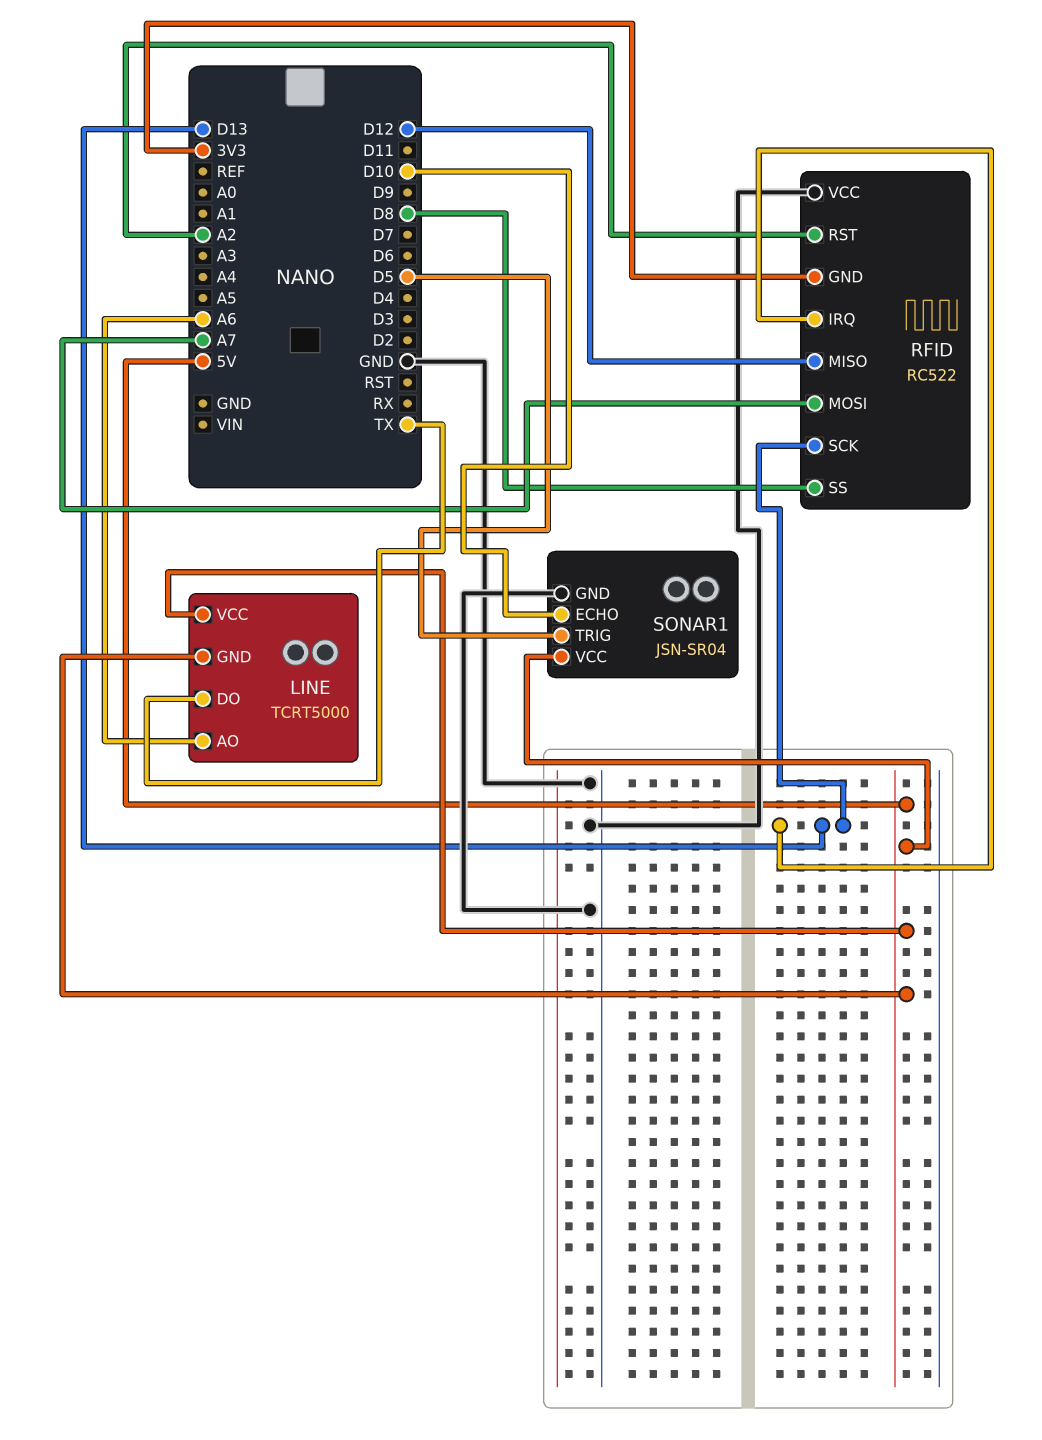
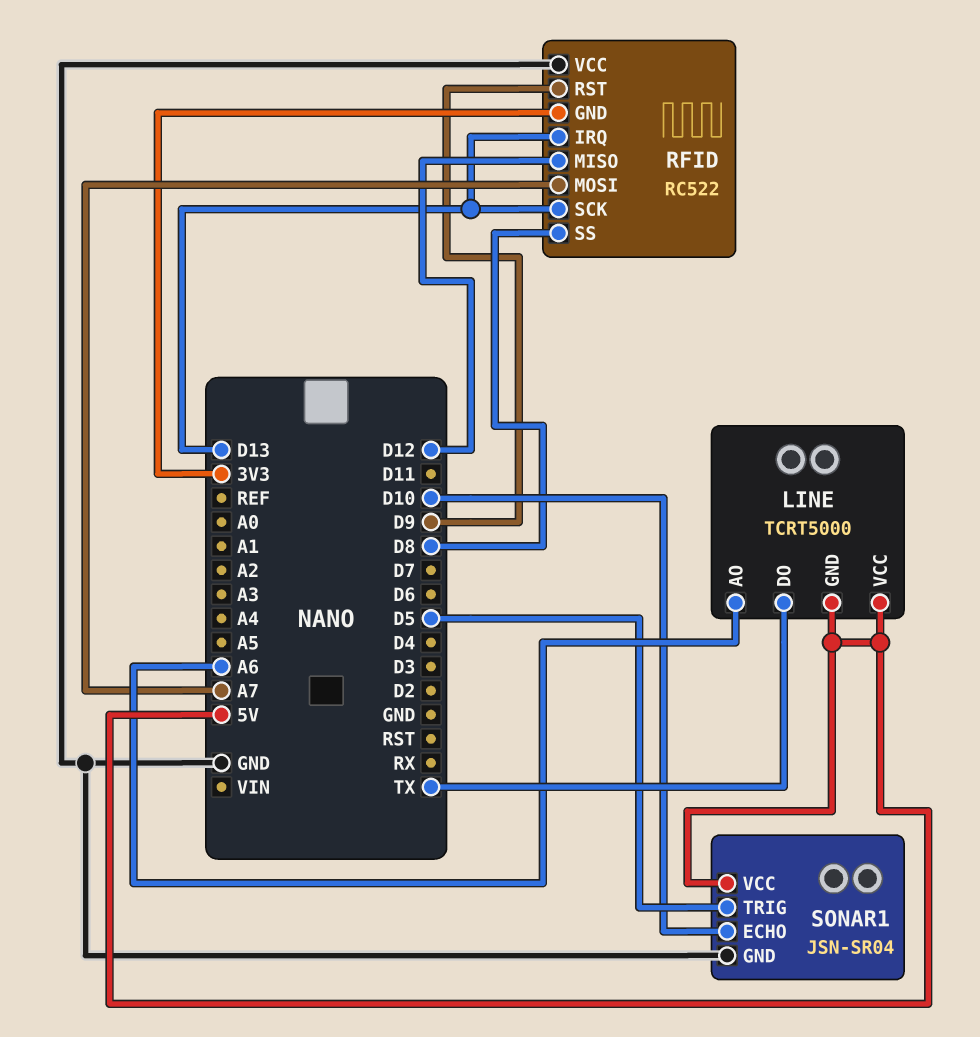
RFID pin RST: A2 -> D9

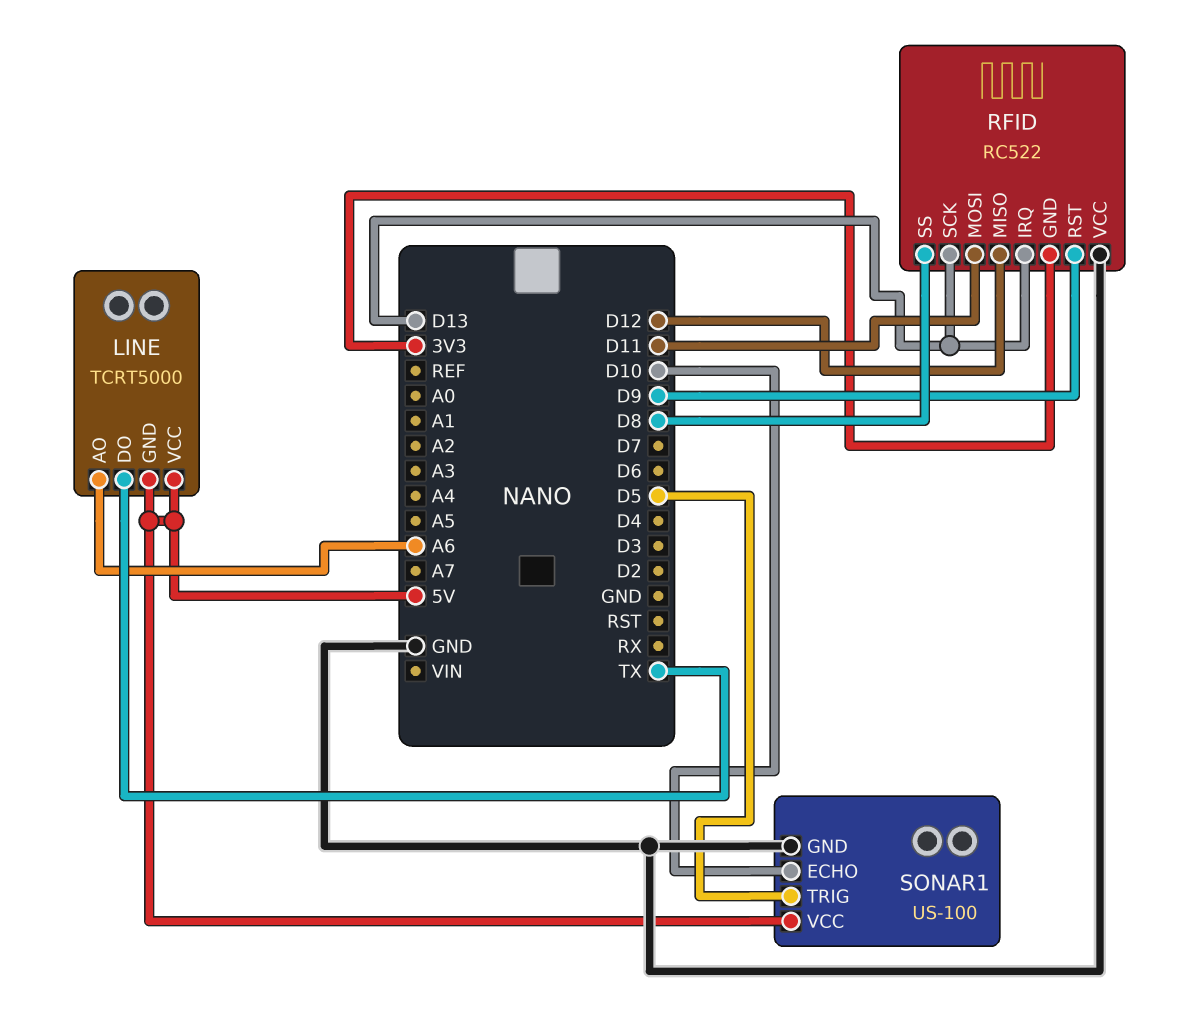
RFID pin MOSI: A7 -> D11
SONAR1: JSN-SR04 -> US-100

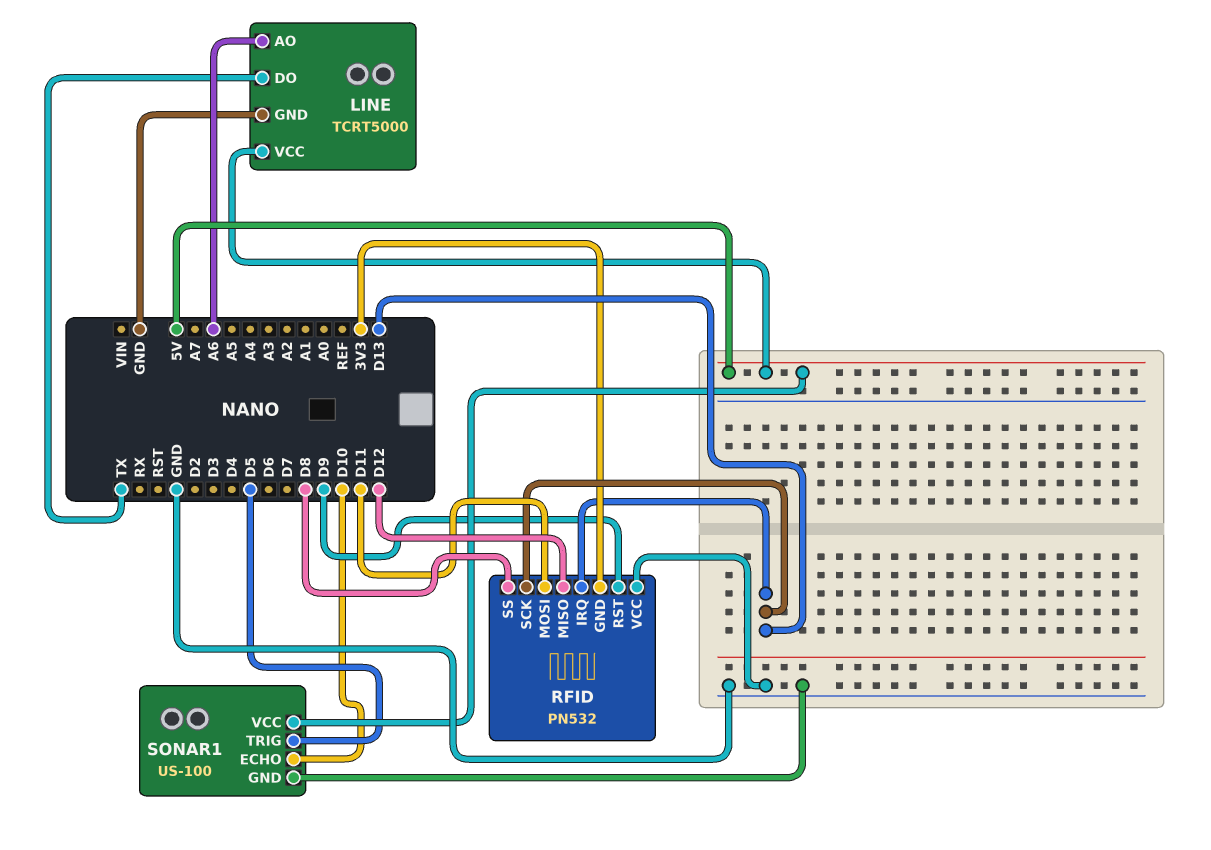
LINE pin GND: 5V -> GND
RFID: RC522 -> PN532

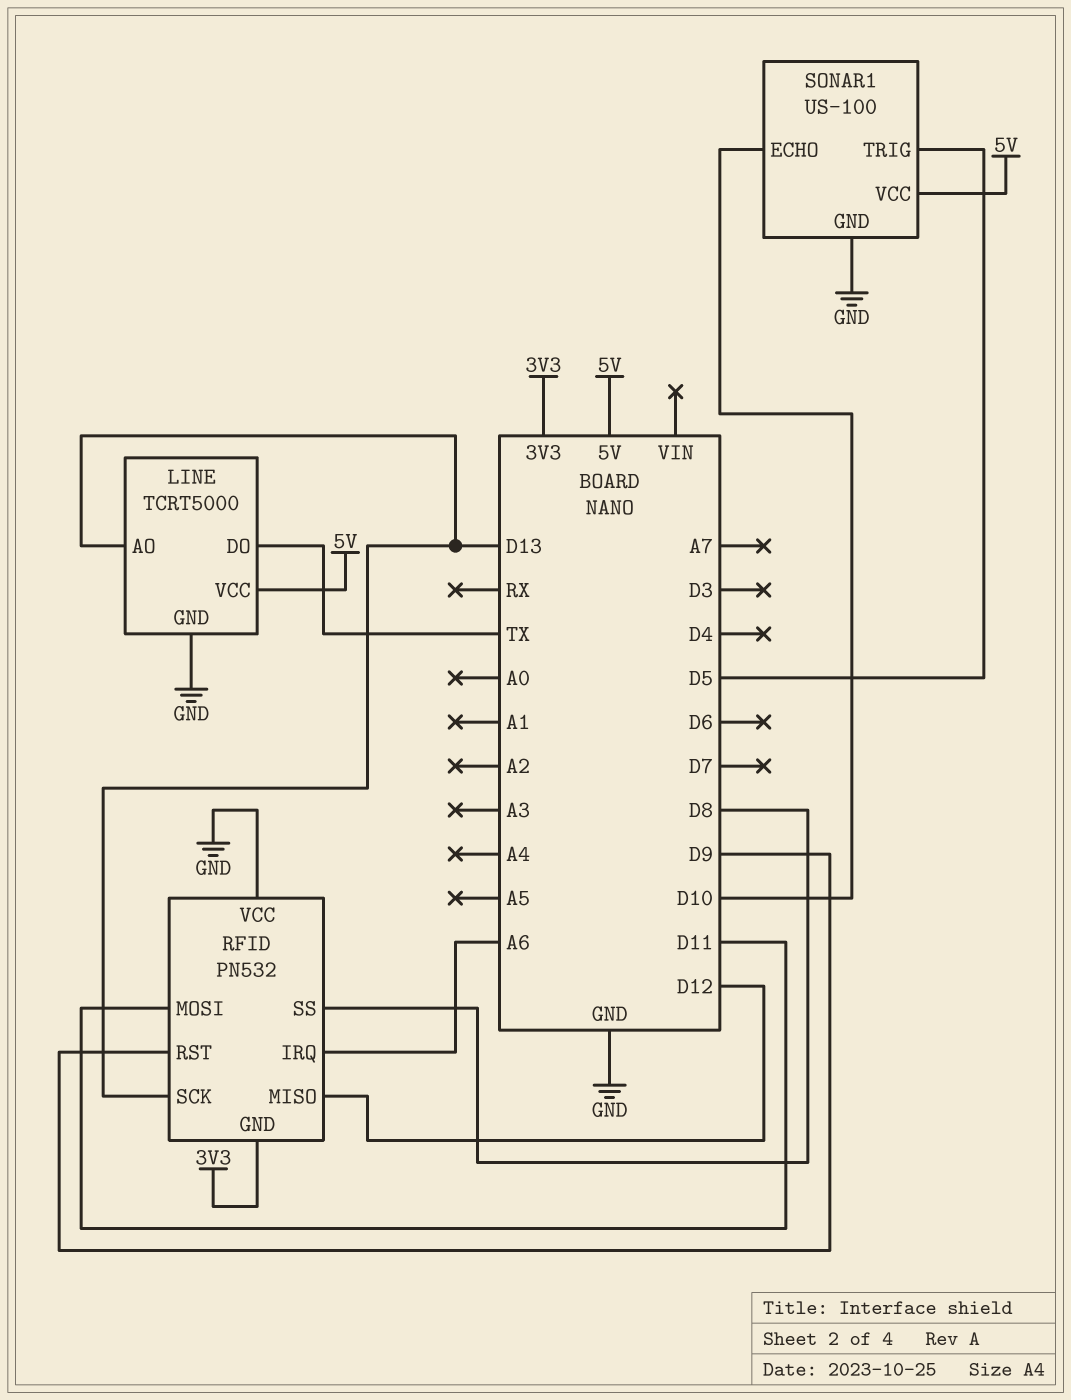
LINE pin AO: A6 -> D13
RFID pin IRQ: D13 -> A6

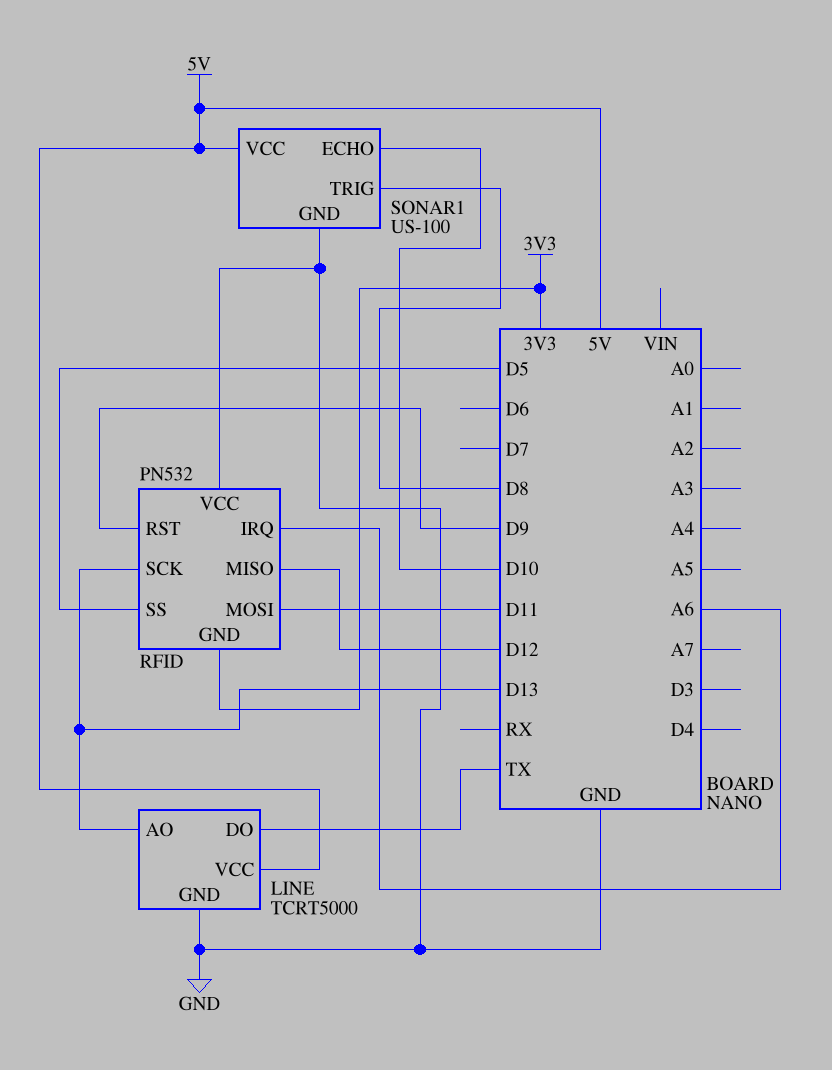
RFID pin SS: D8 -> D5
SONAR1 pin TRIG: D5 -> D8

